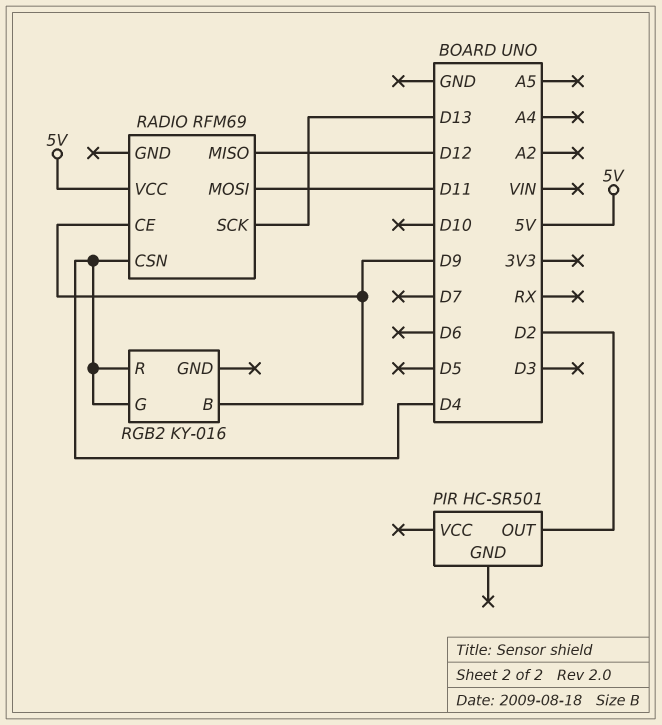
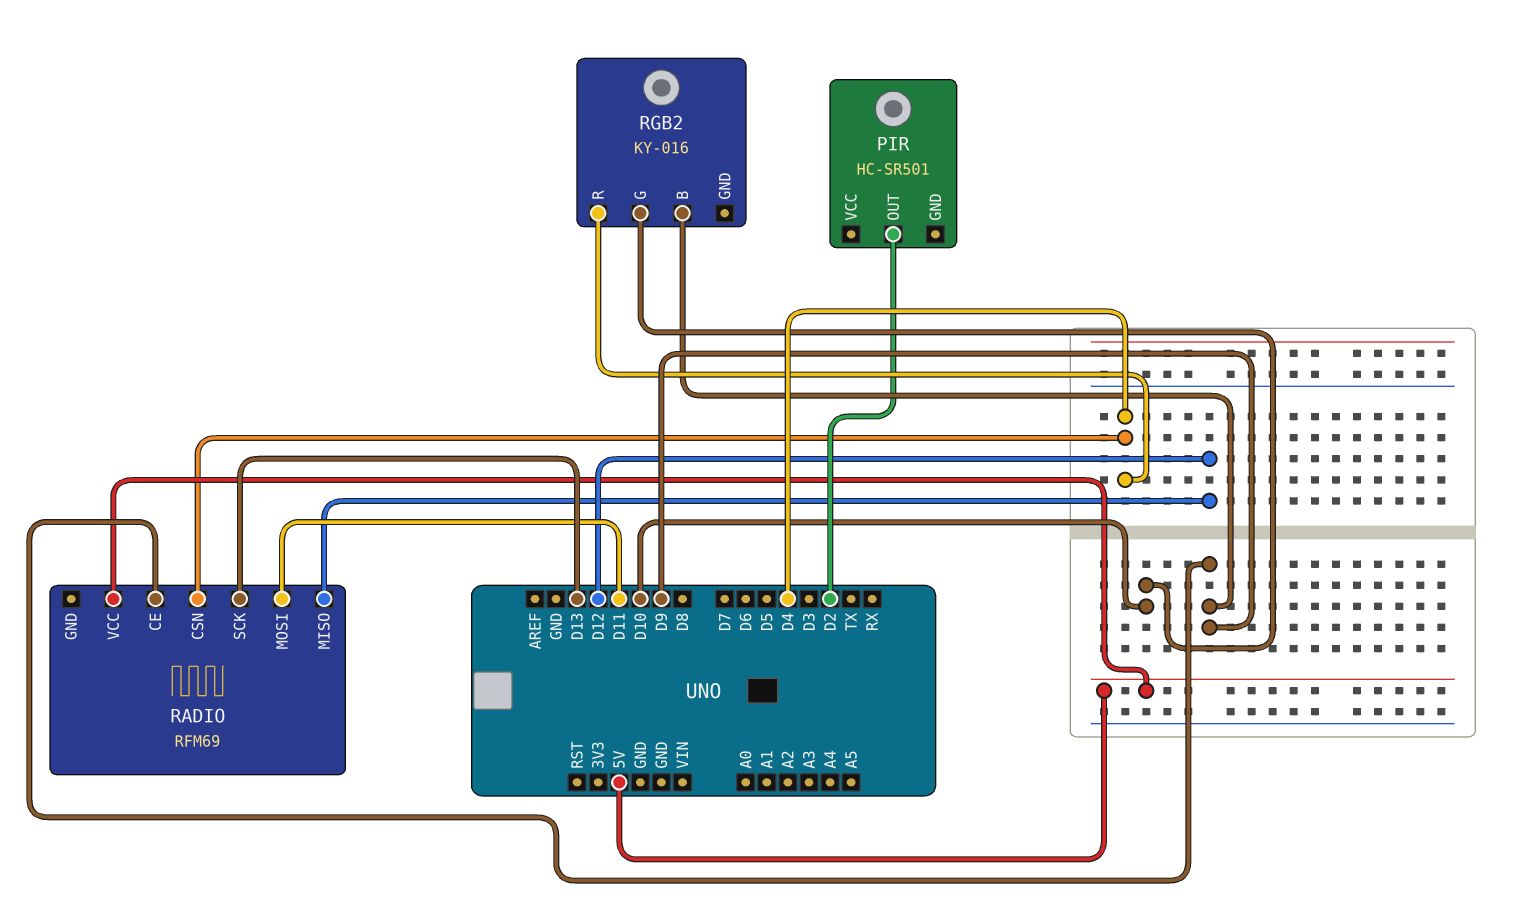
RGB2 pin G: D4 -> D10

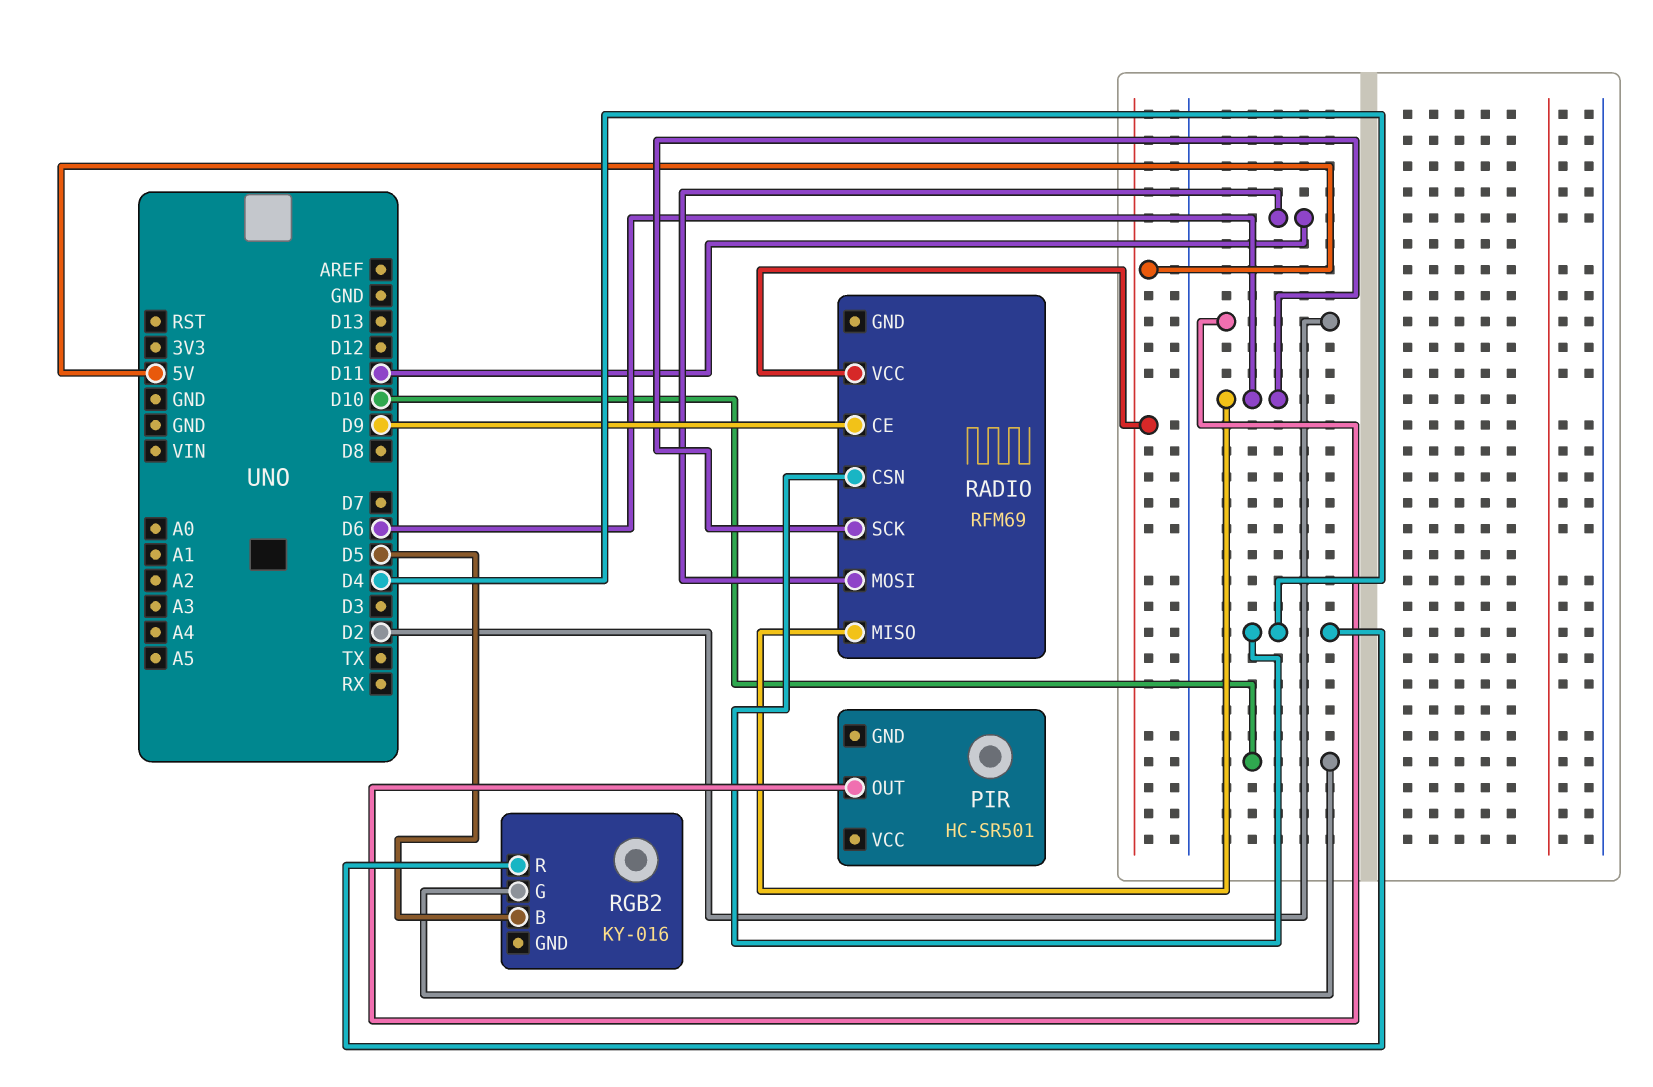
RADIO pin MISO: D12 -> D6
RADIO pin SCK: D13 -> D6
RGB2 pin B: D9 -> D5

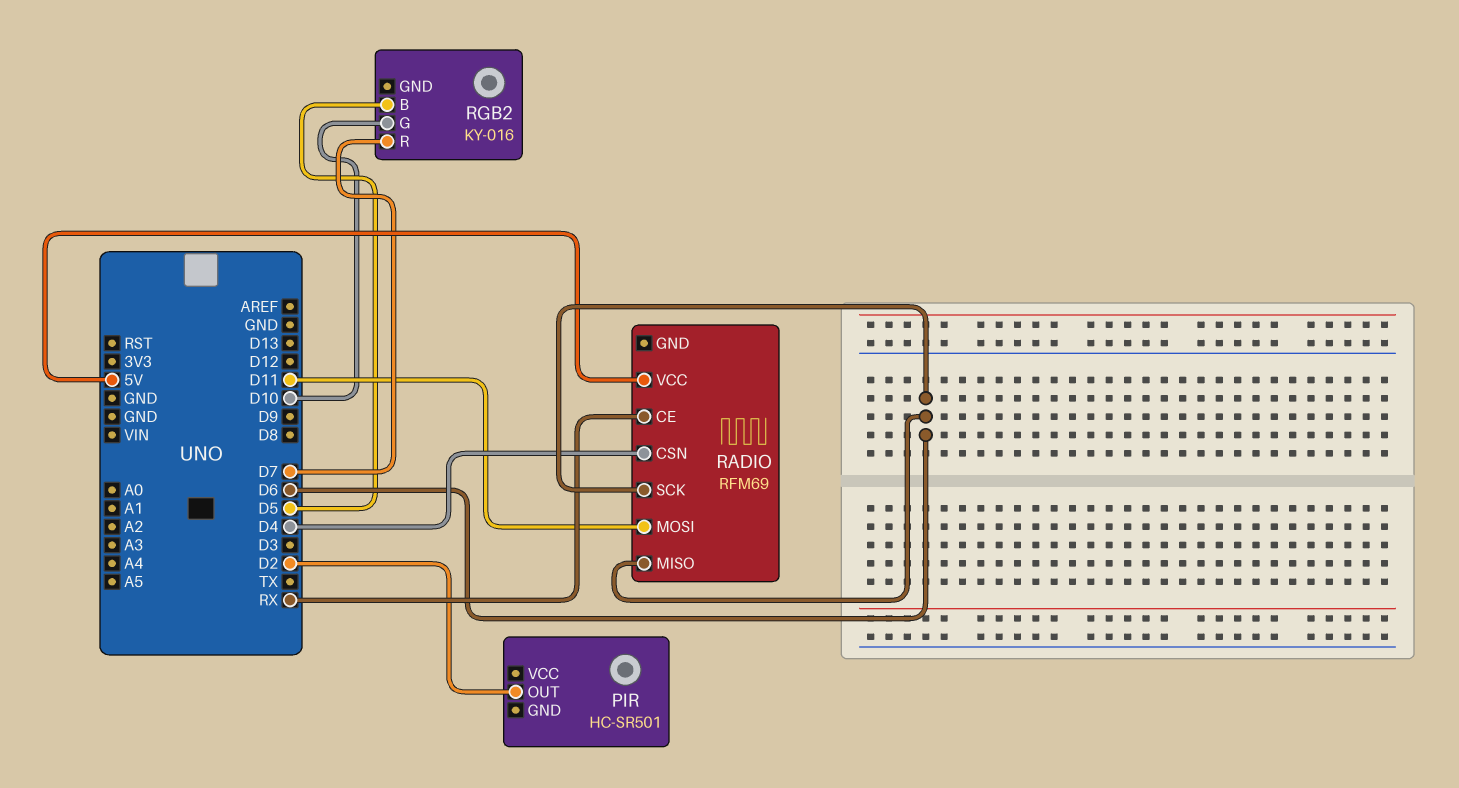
RADIO pin CE: D9 -> RX
RGB2 pin R: D4 -> D7

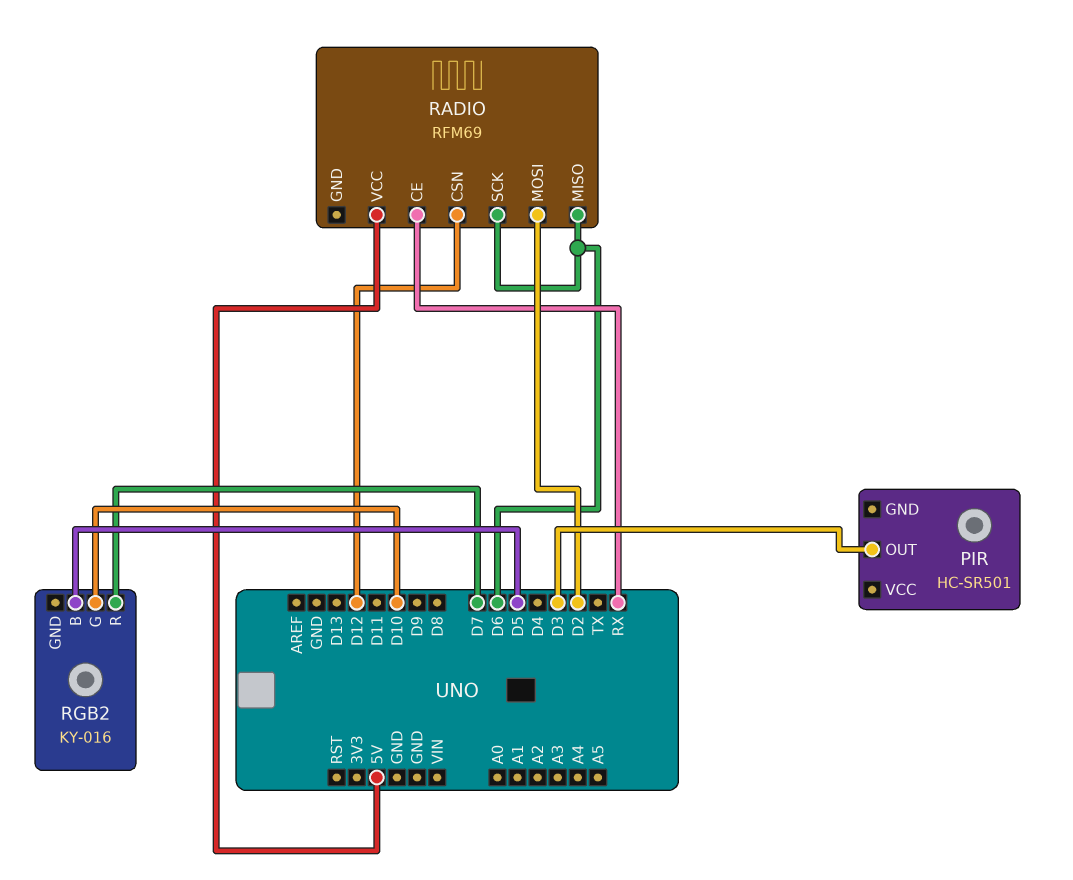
PIR pin OUT: D2 -> D3
RADIO pin CSN: D4 -> D12
RADIO pin MOSI: D11 -> D2

